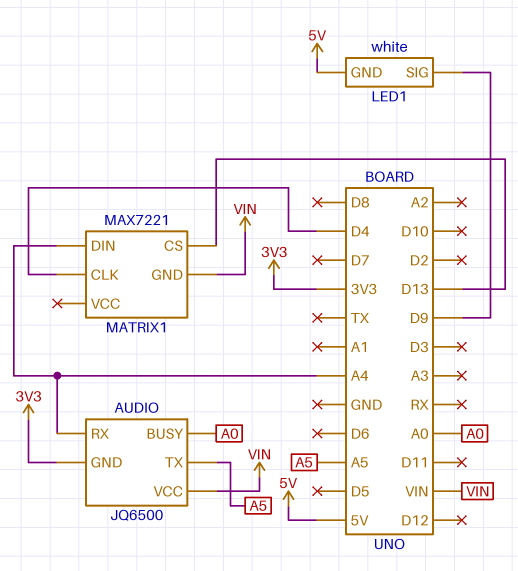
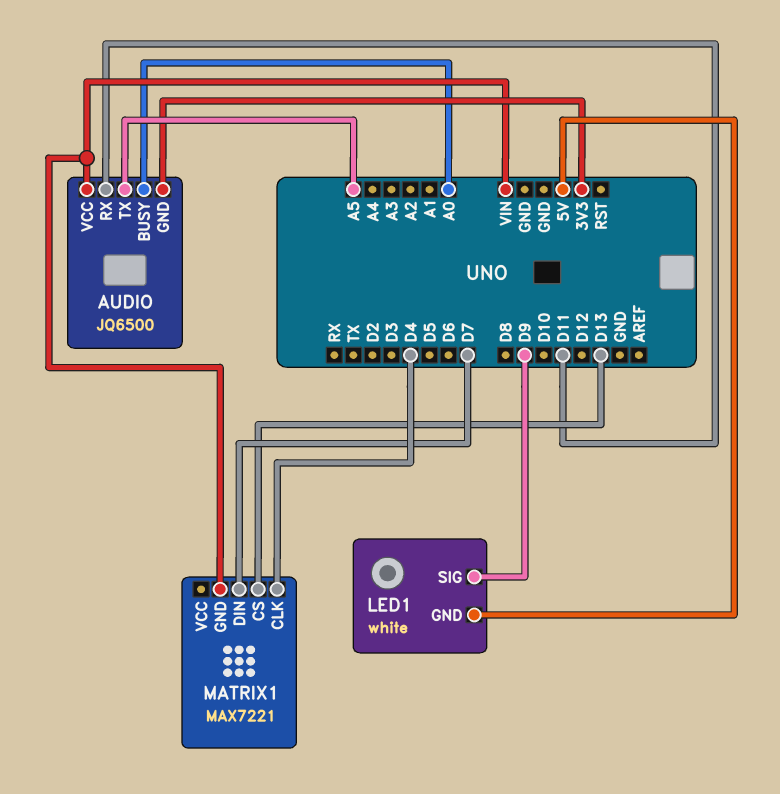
AUDIO pin RX: A4 -> D11
MATRIX1 pin DIN: A4 -> D7

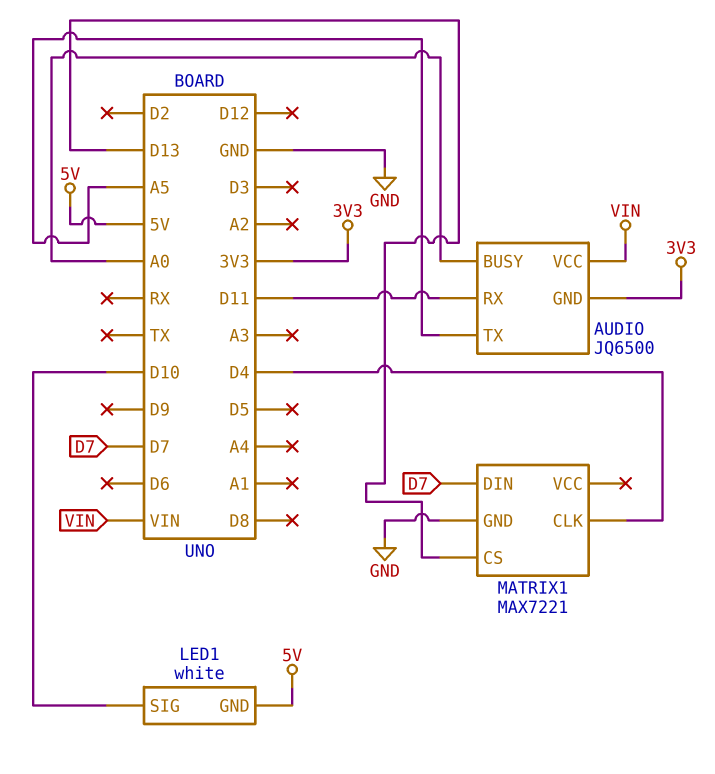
LED1 pin SIG: D9 -> D10
MATRIX1 pin GND: VIN -> GND

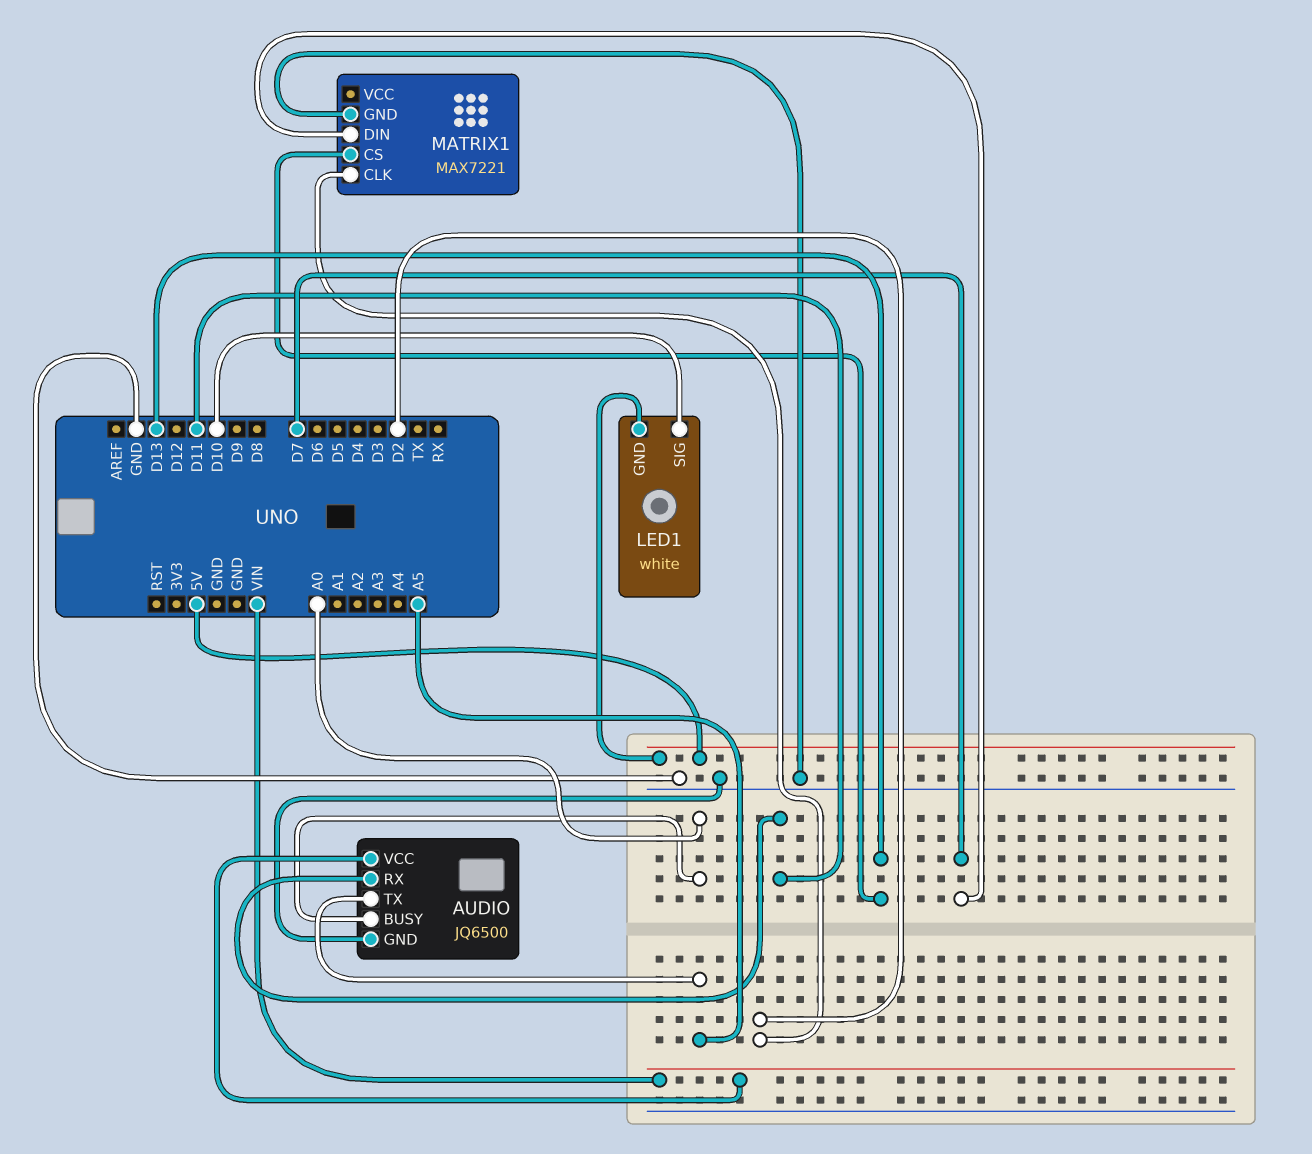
AUDIO pin GND: 3V3 -> GND
MATRIX1 pin CLK: D4 -> D2

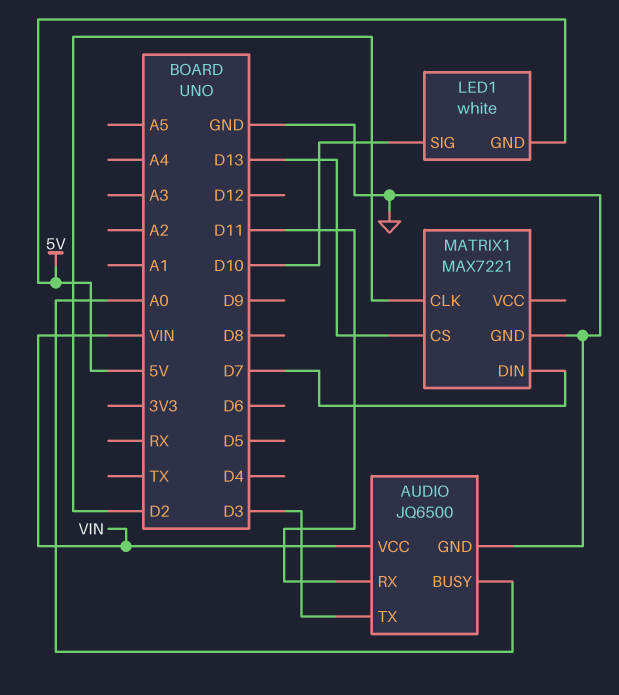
AUDIO pin TX: A5 -> D3

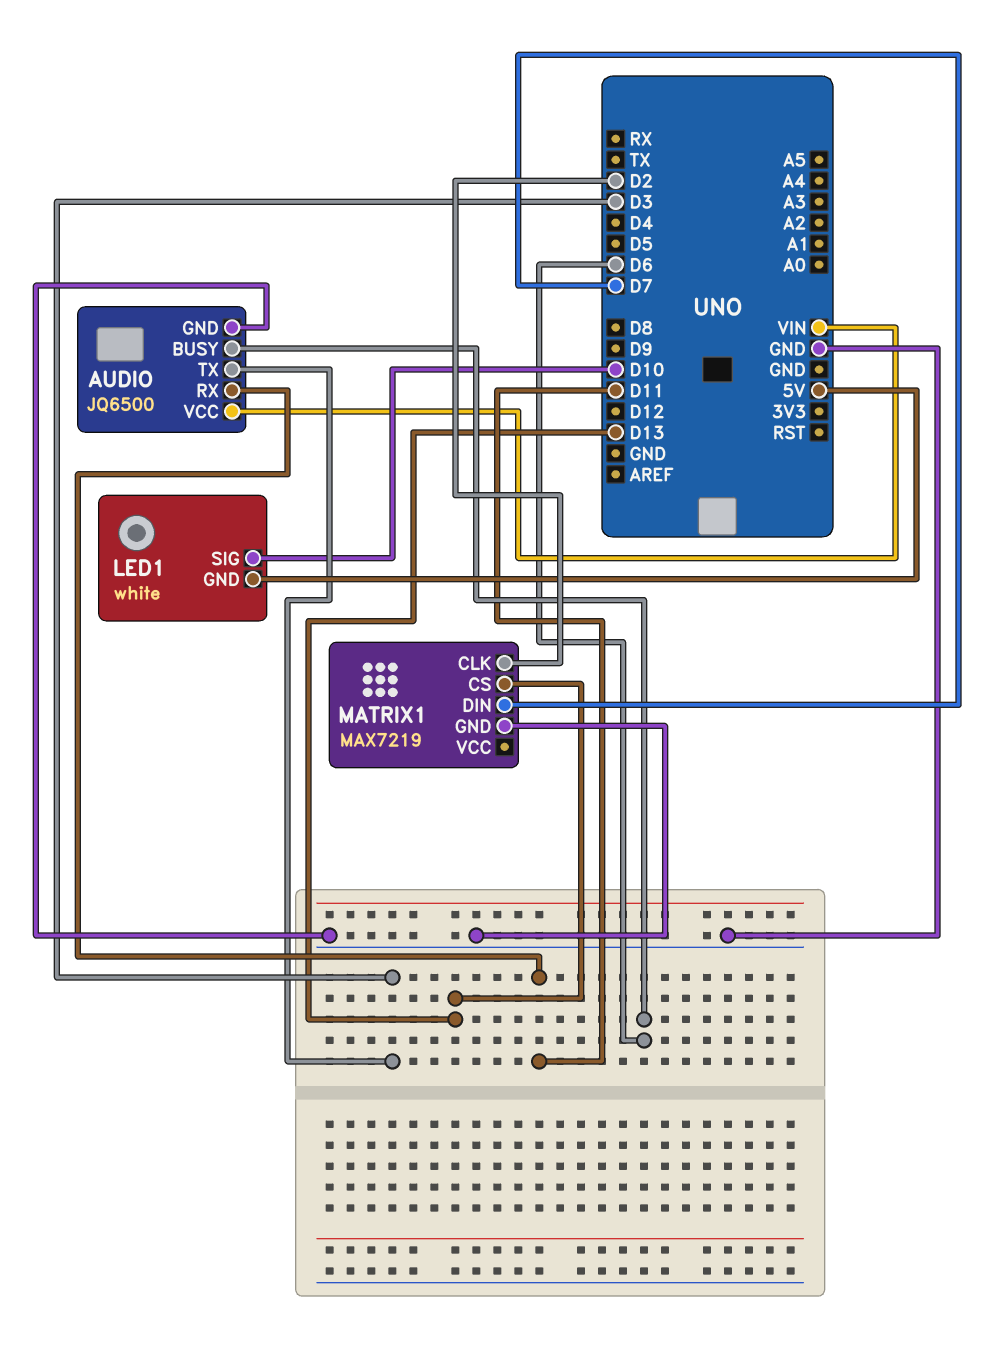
AUDIO pin BUSY: A0 -> D6
MATRIX1: MAX7221 -> MAX7219

